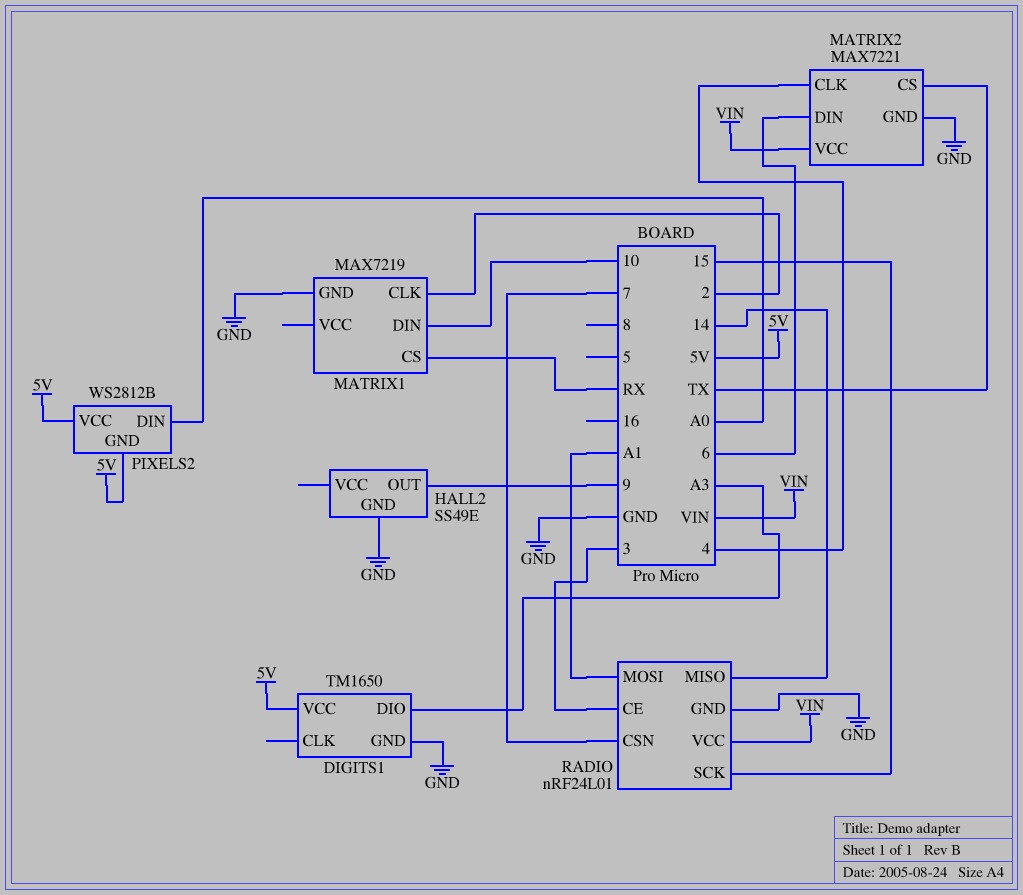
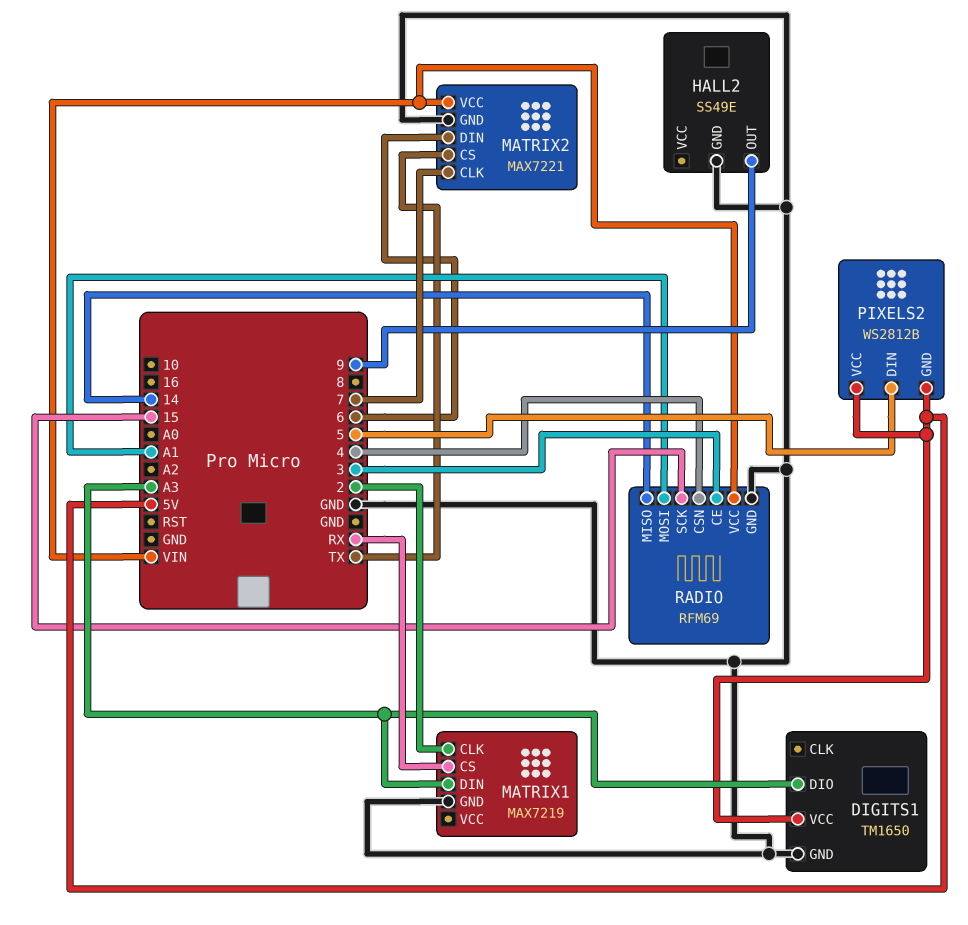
MATRIX1 pin DIN: 10 -> A3
MATRIX2 pin CLK: 4 -> 7
PIXELS2 pin DIN: A0 -> 5
RADIO: nRF24L01 -> RFM69
RADIO pin CSN: 7 -> 4

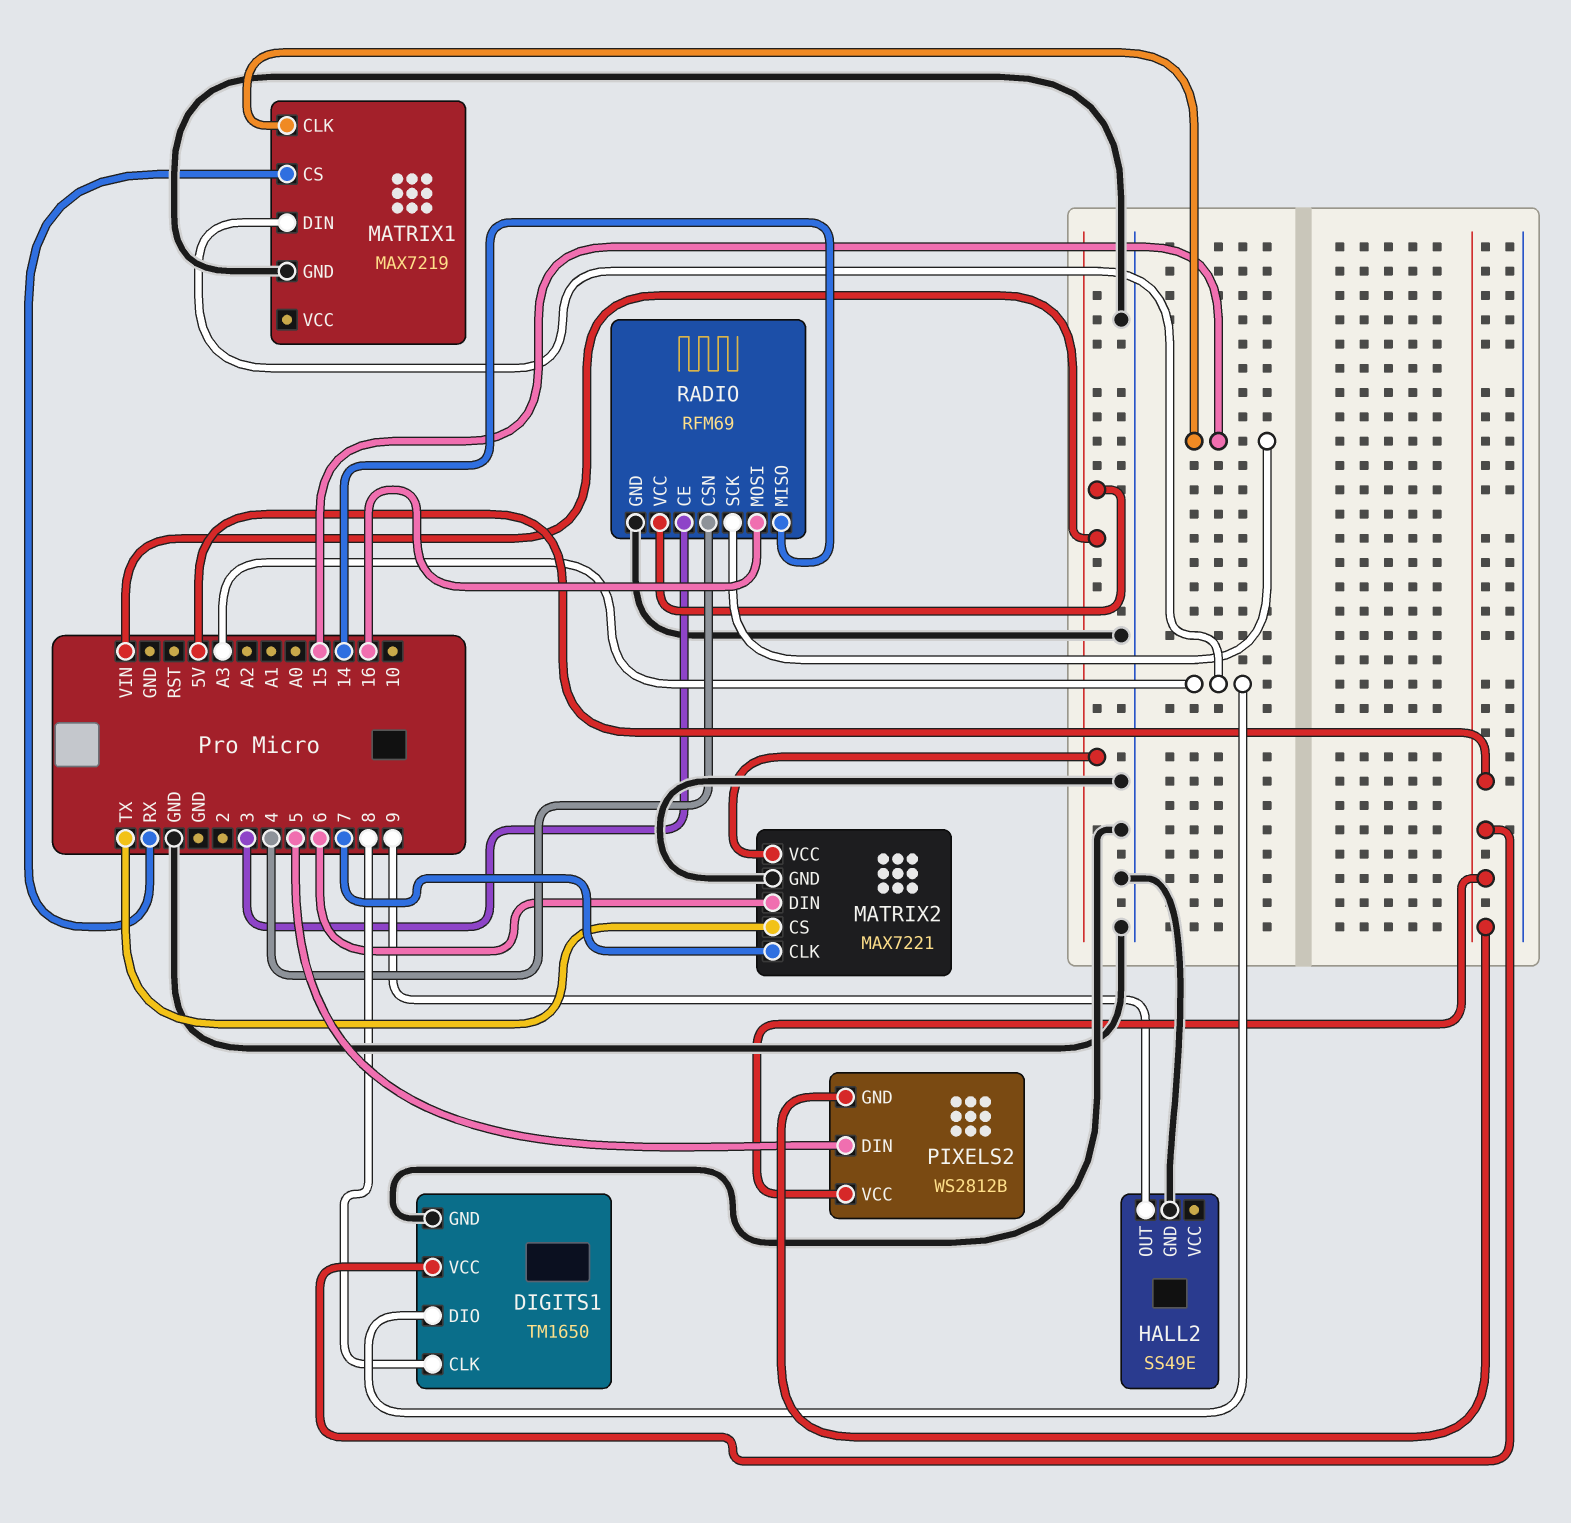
DIGITS1 pin CLK: none -> 8
MATRIX1 pin CLK: 2 -> 15
RADIO pin MOSI: A1 -> 16

